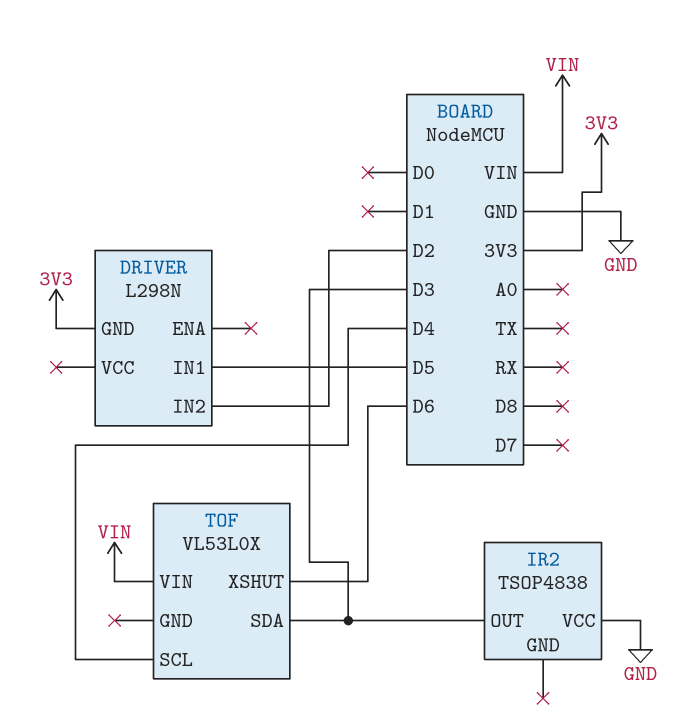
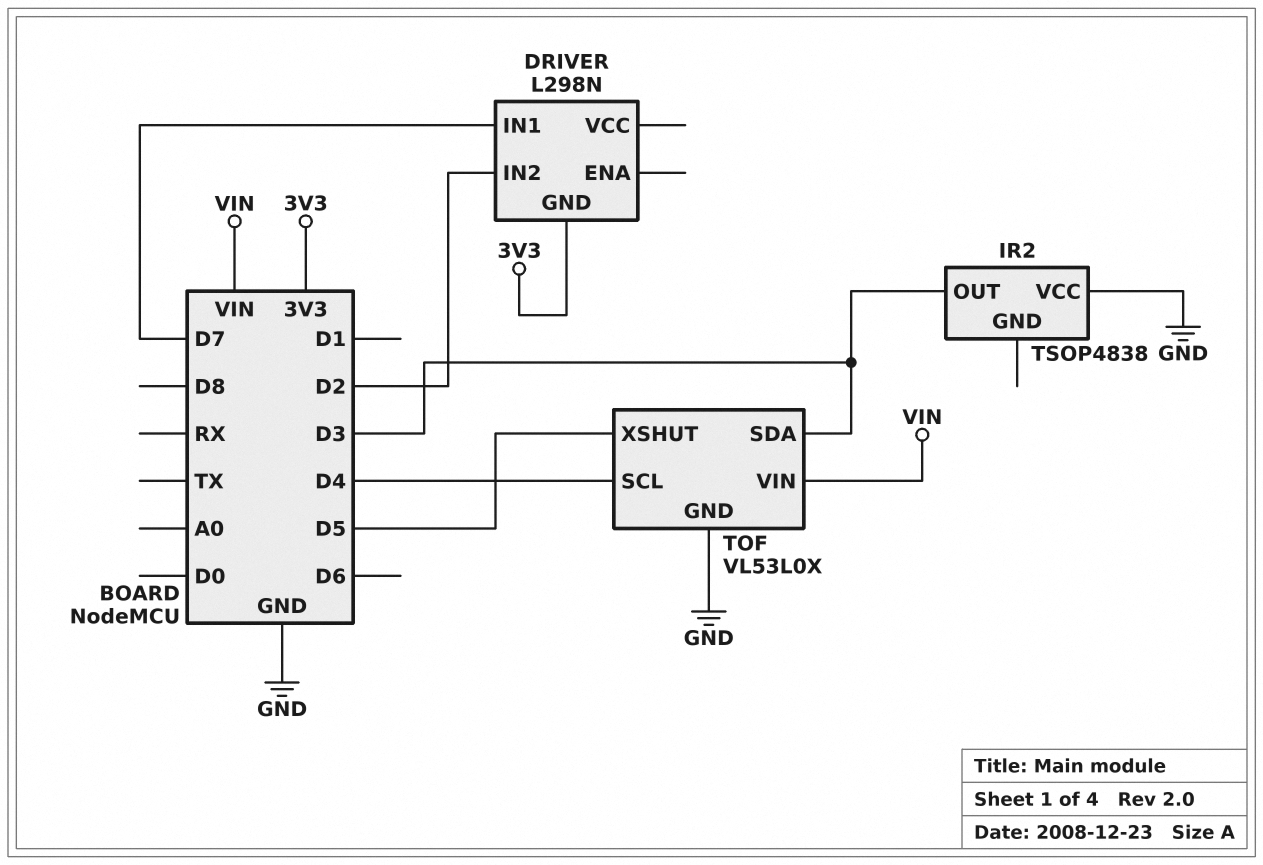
DRIVER pin IN1: D5 -> D7
TOF pin GND: none -> GND
TOF pin XSHUT: D6 -> D5

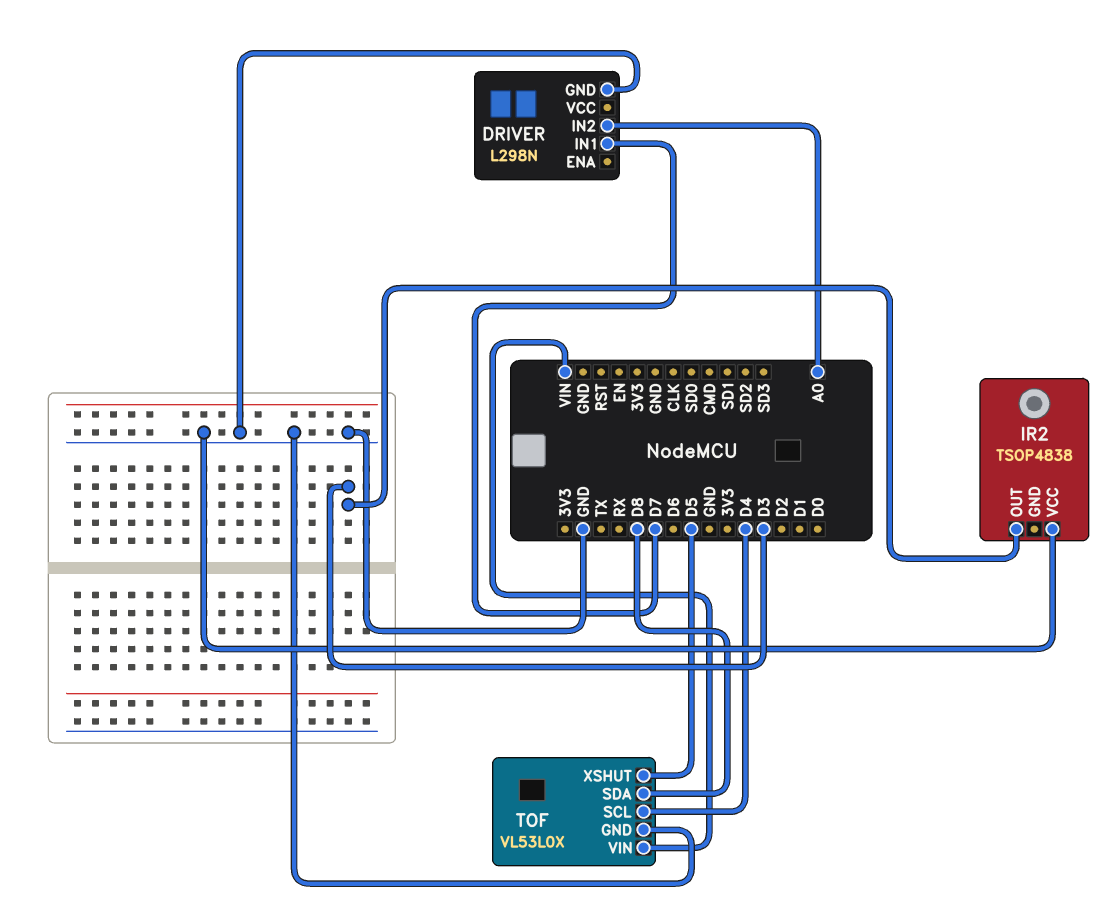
DRIVER pin GND: 3V3 -> GND
DRIVER pin IN2: D2 -> A0
TOF pin SDA: D3 -> D8

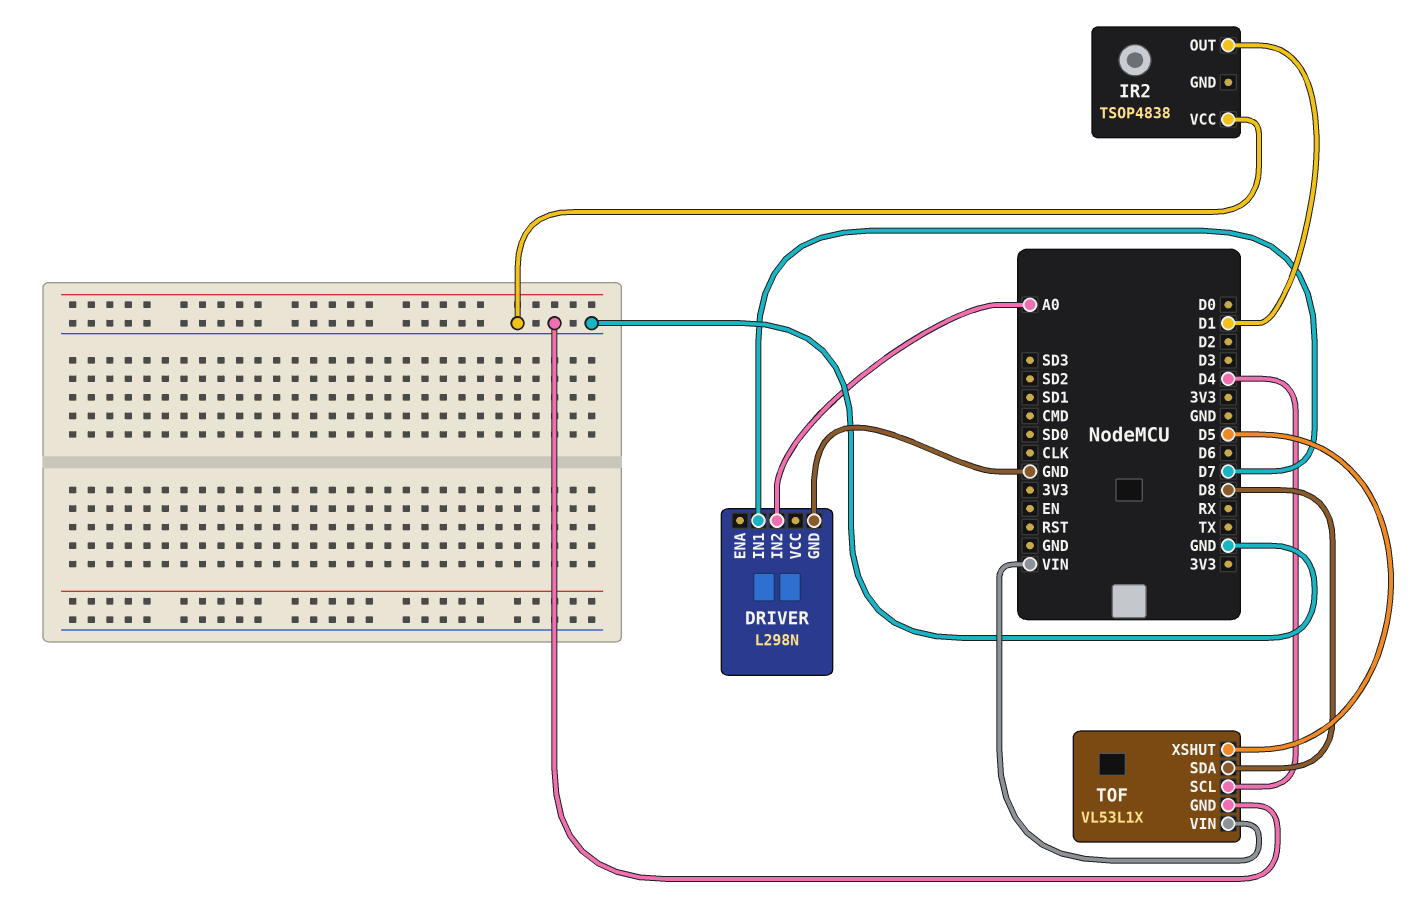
IR2 pin OUT: D3 -> D1
TOF: VL53L0X -> VL53L1X

